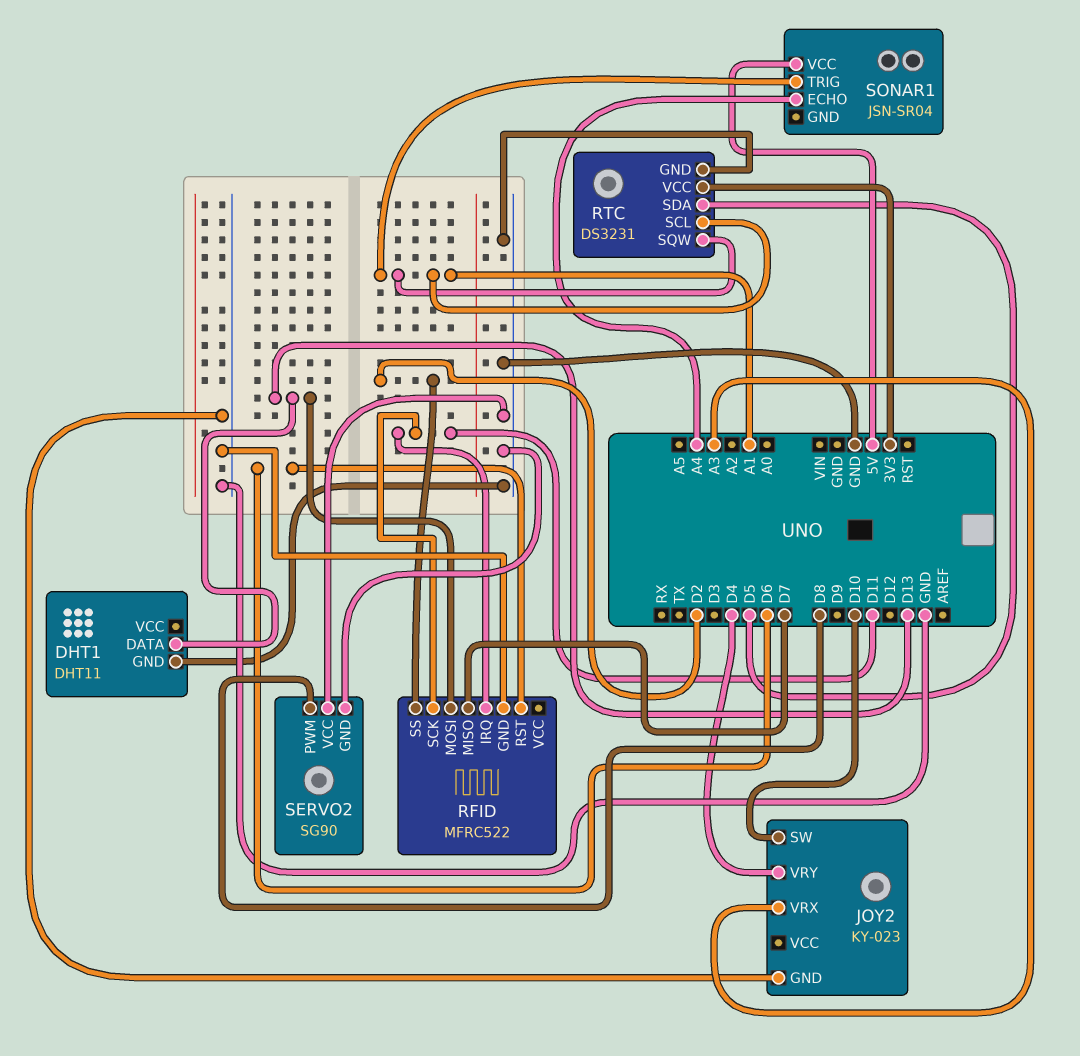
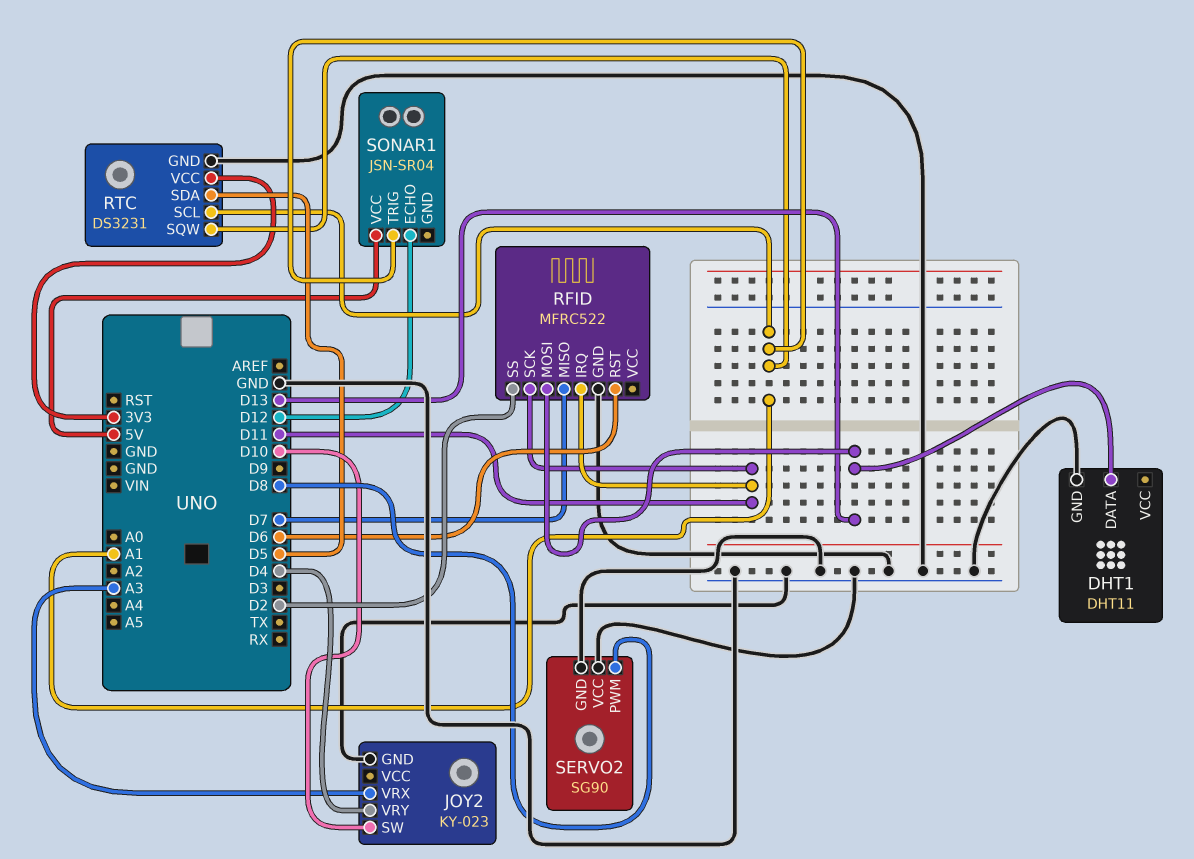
SONAR1 pin ECHO: A4 -> D12

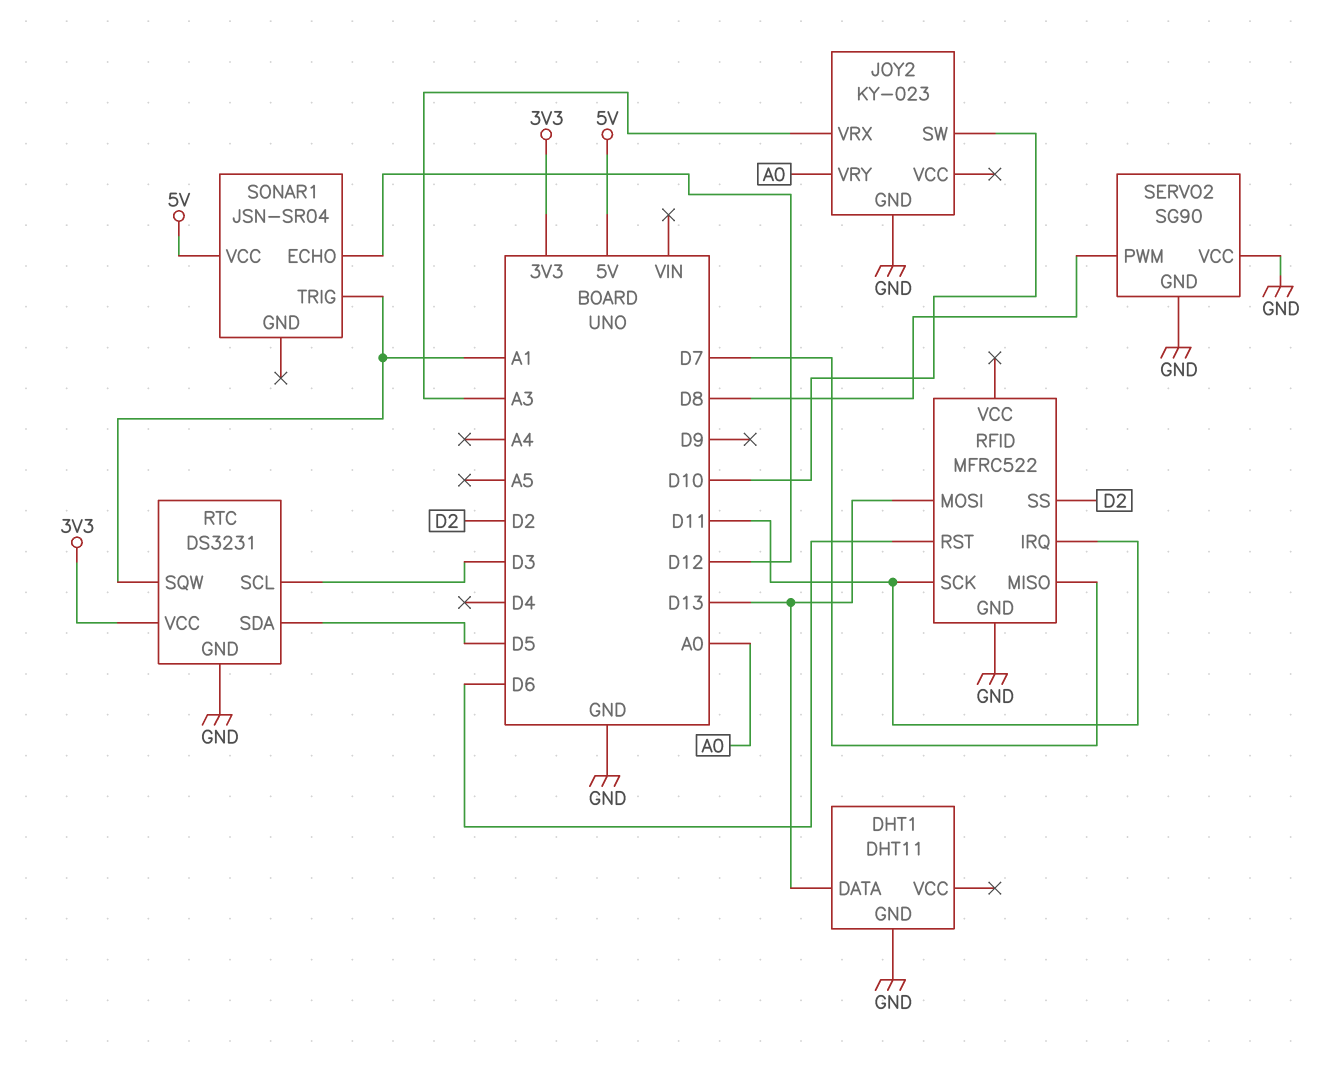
JOY2 pin VRY: D4 -> A0
RTC pin SCL: A1 -> D3

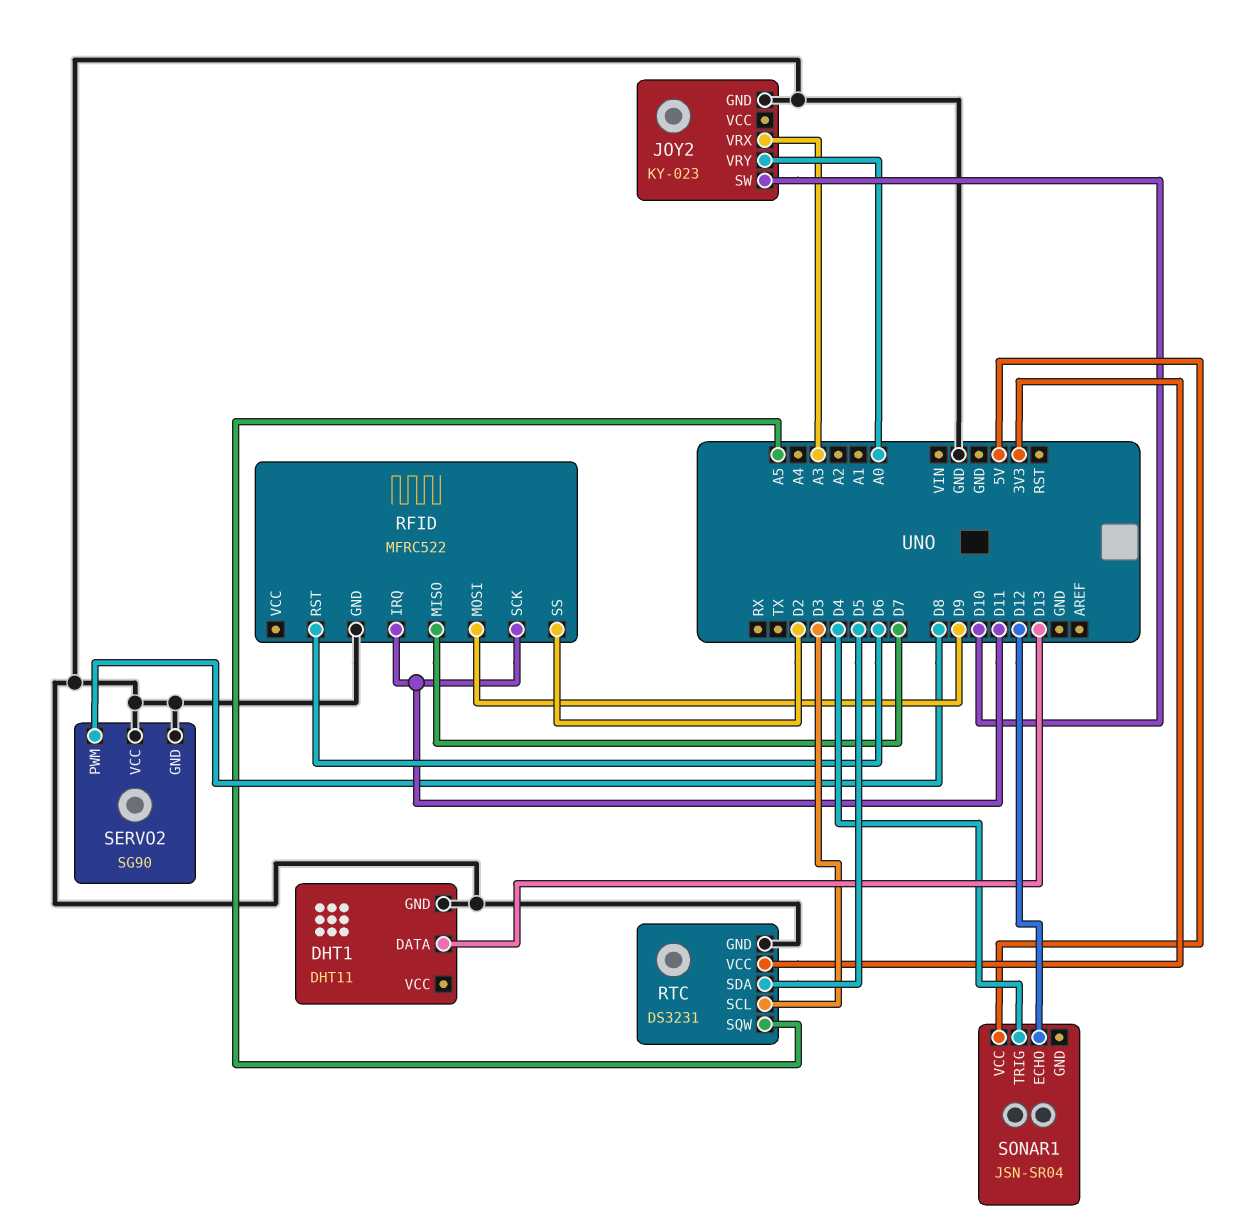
RFID pin MOSI: D13 -> D9
RTC pin SQW: A1 -> A5
SONAR1 pin TRIG: A1 -> D4

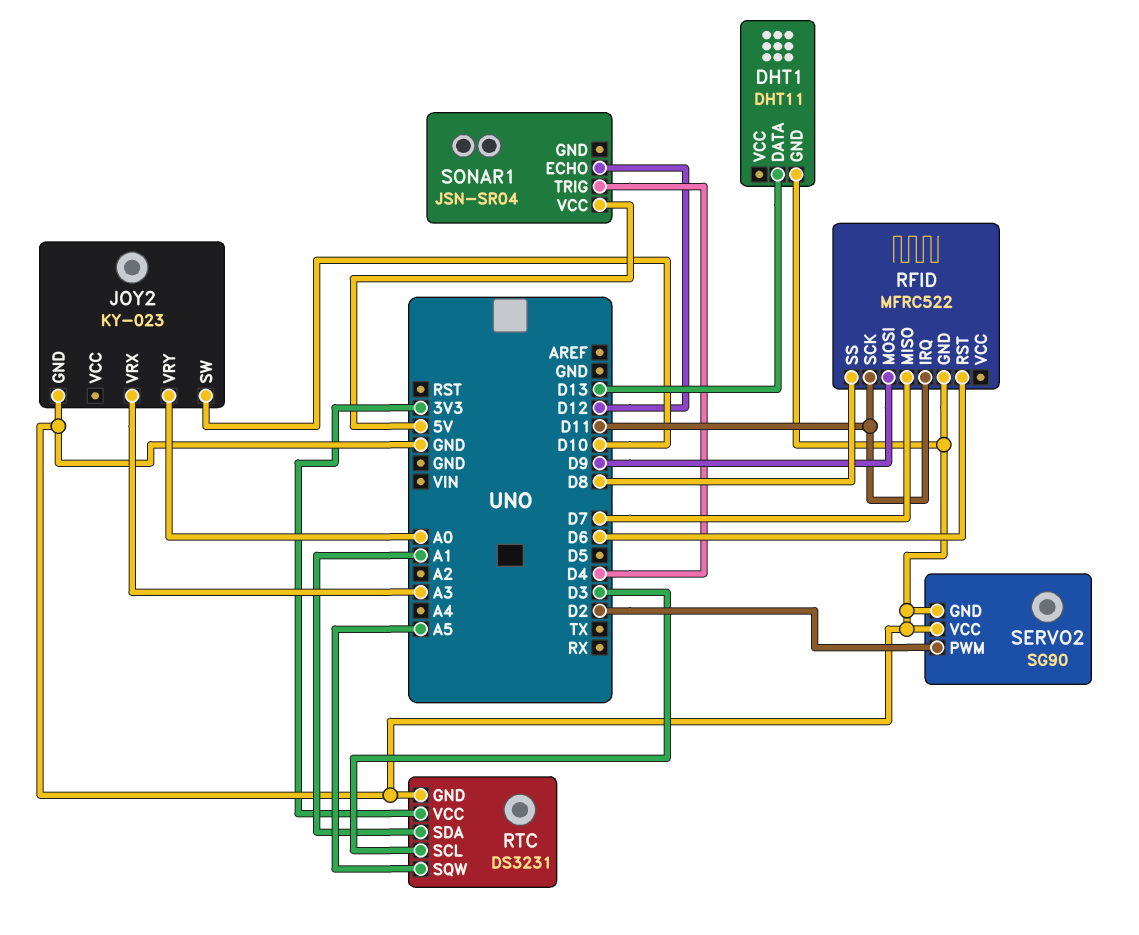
RFID pin SS: D2 -> D8
RTC pin SDA: D5 -> A1
SERVO2 pin PWM: D8 -> D2

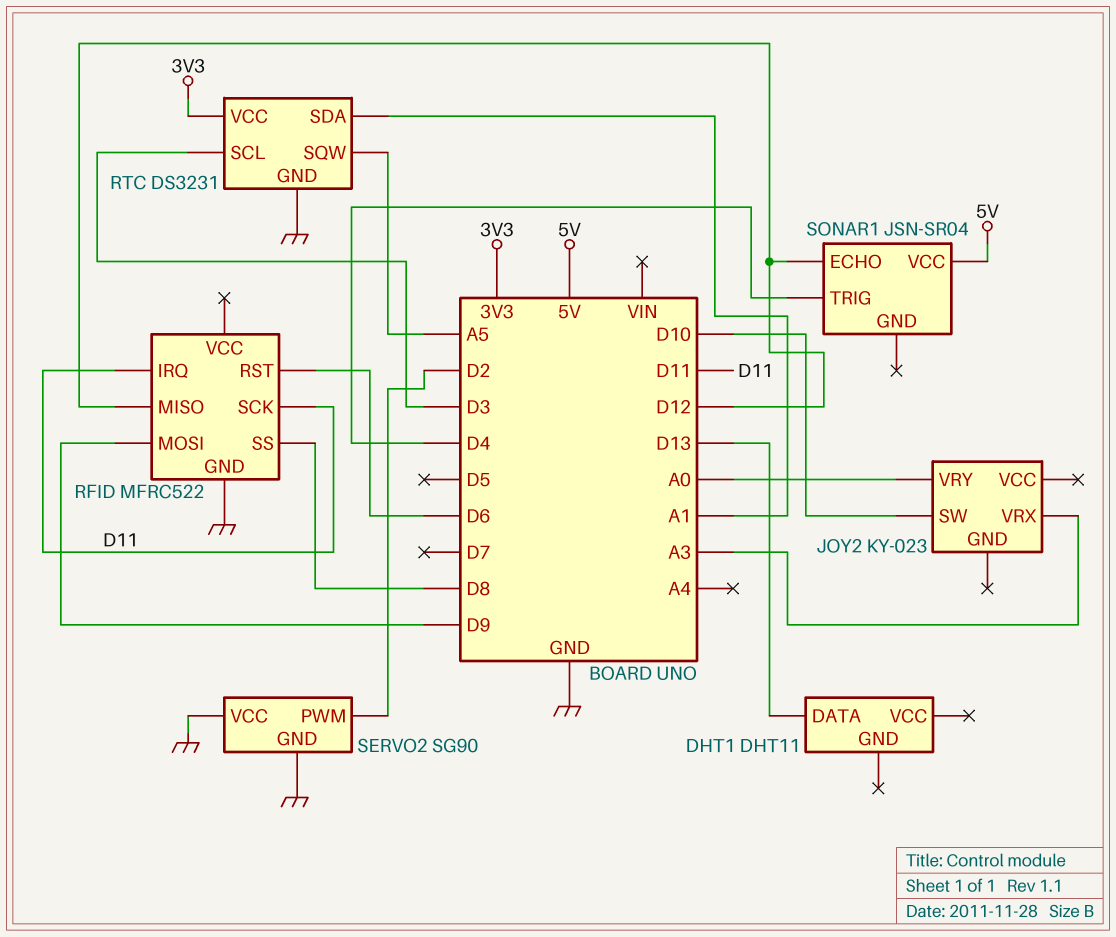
DHT1 pin GND: GND -> none
JOY2 pin GND: GND -> none
RFID pin MISO: D7 -> D12

